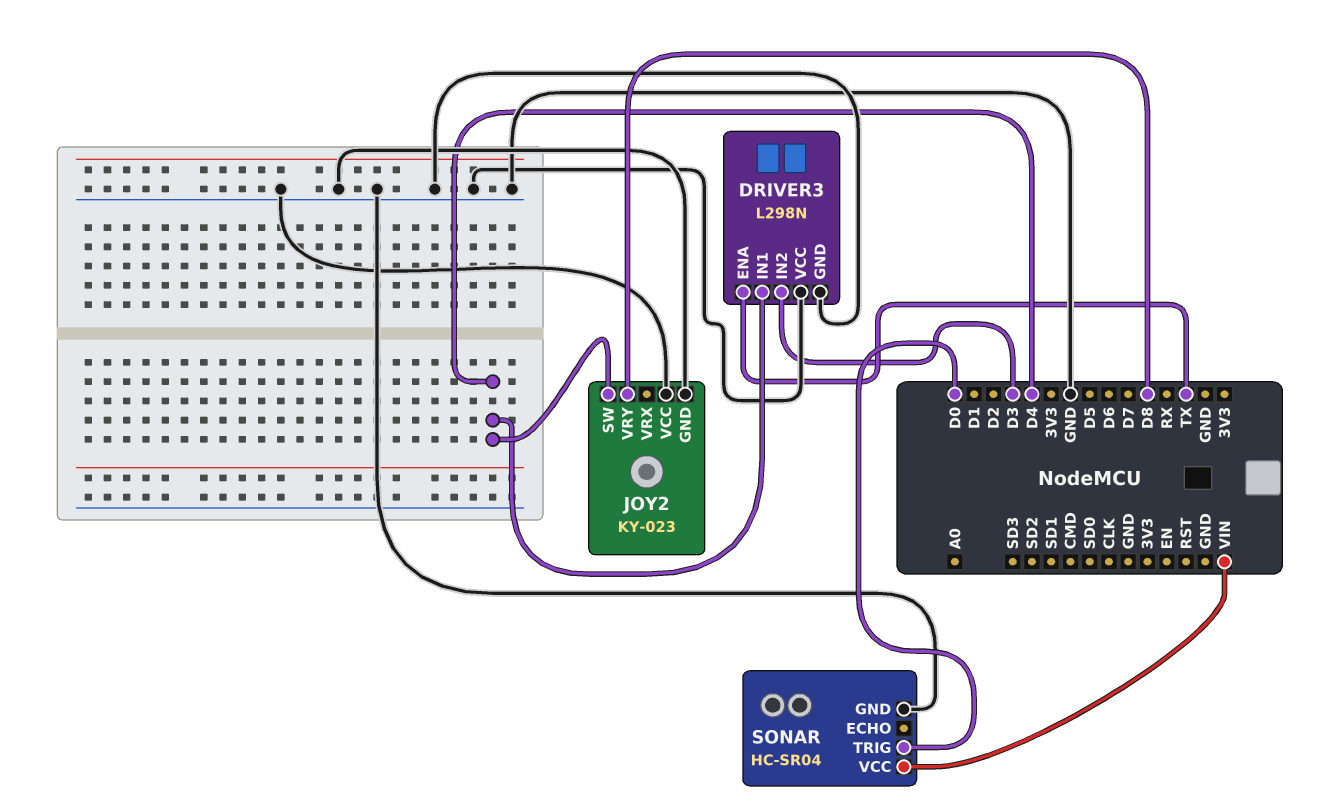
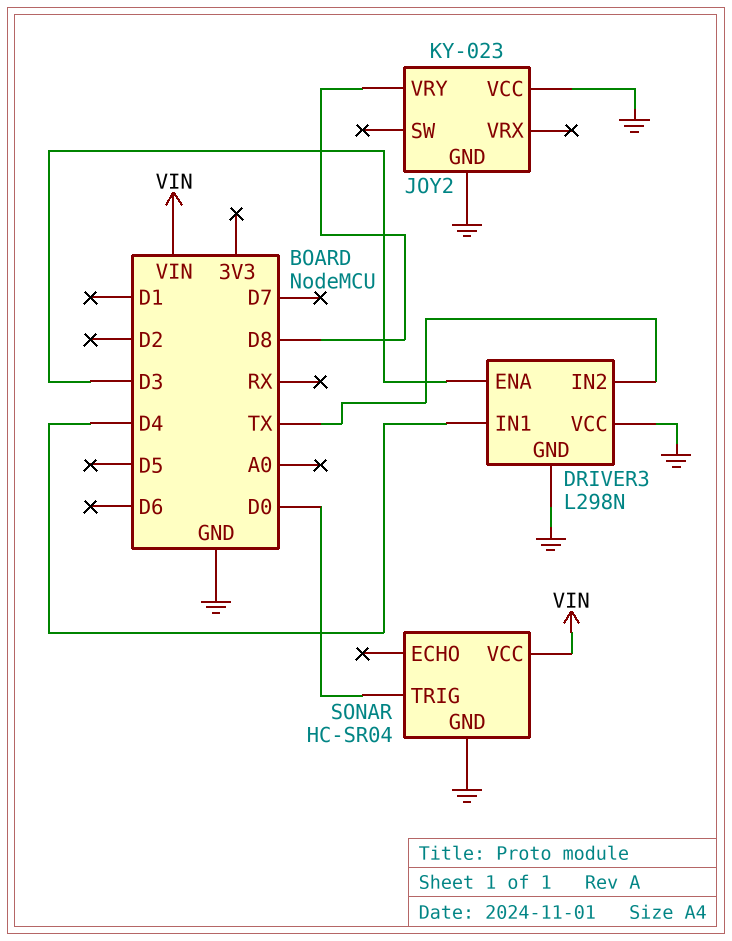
DRIVER3 pin ENA: TX -> D3
DRIVER3 pin IN2: D3 -> TX
JOY2 pin SW: D4 -> none

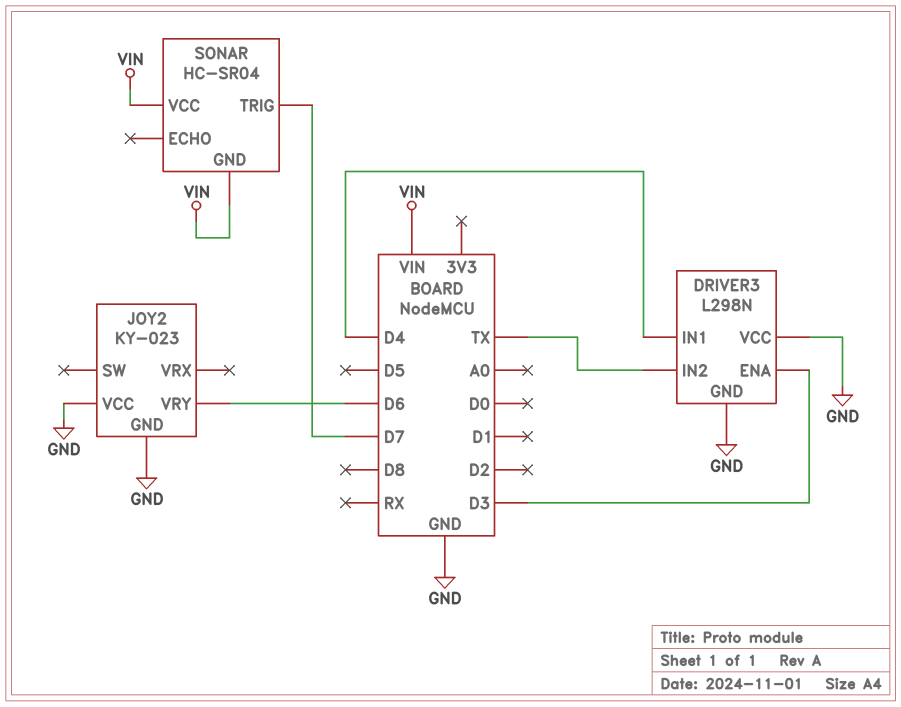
JOY2 pin VRY: D8 -> D6
SONAR pin GND: GND -> VIN
SONAR pin TRIG: D0 -> D7

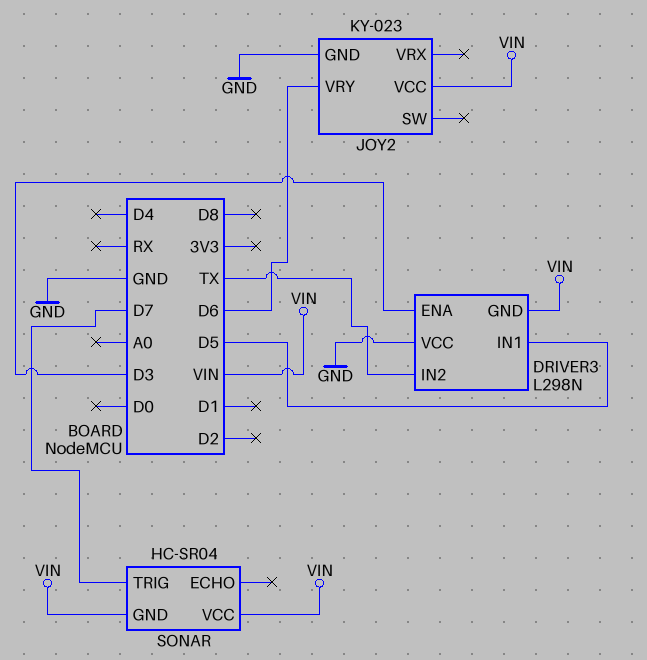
DRIVER3 pin GND: GND -> VIN
DRIVER3 pin IN1: D4 -> D5
JOY2 pin VCC: GND -> VIN

